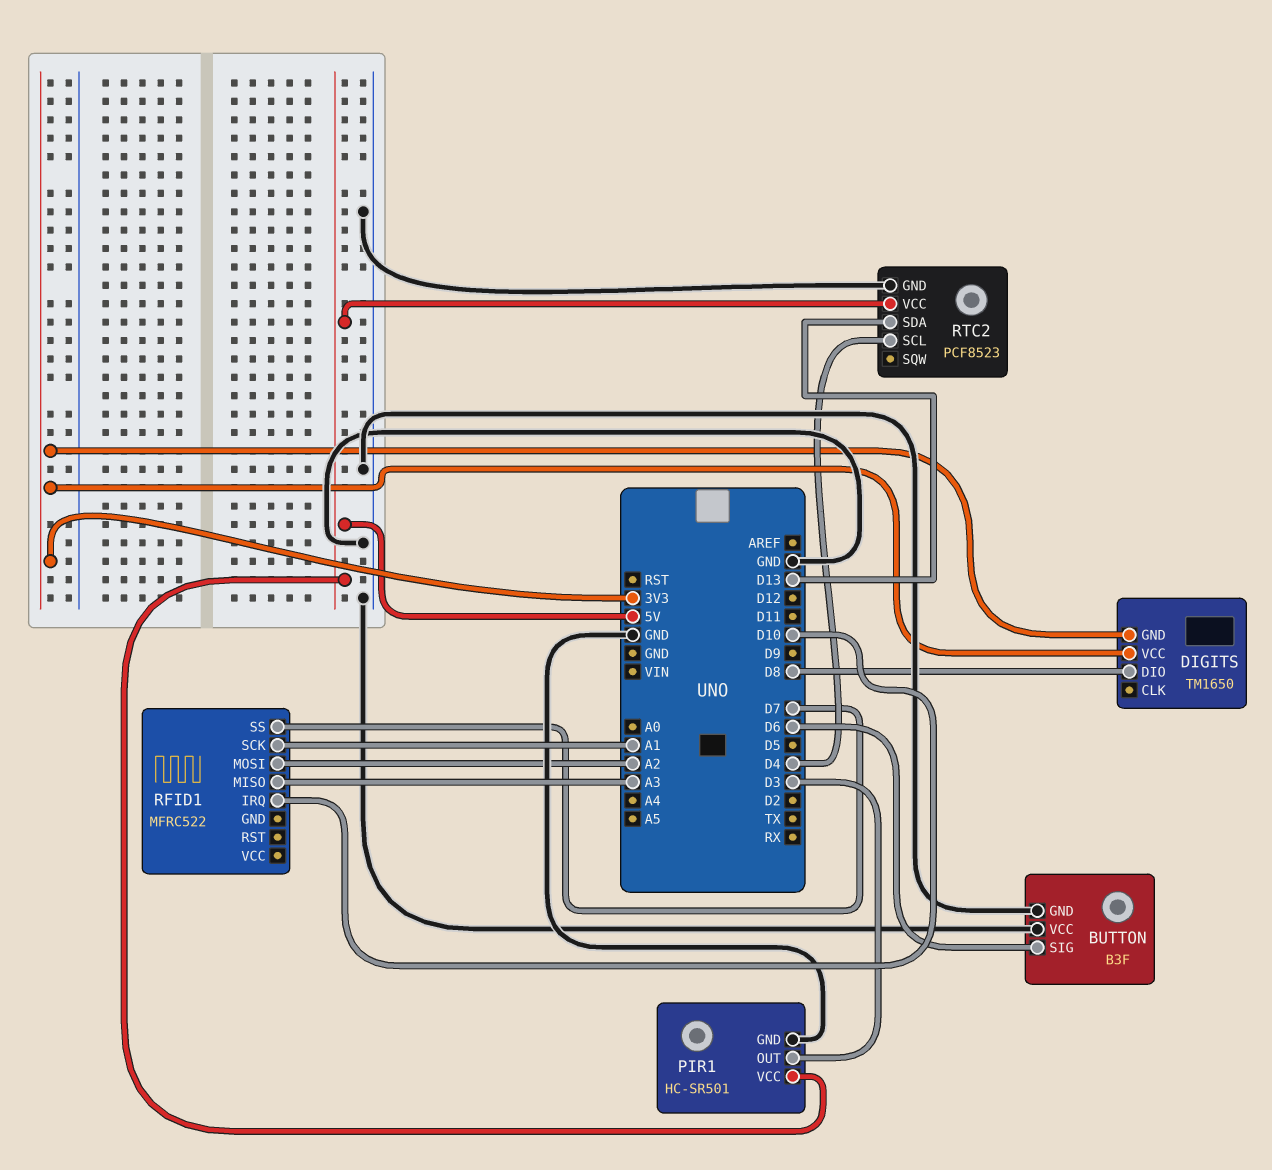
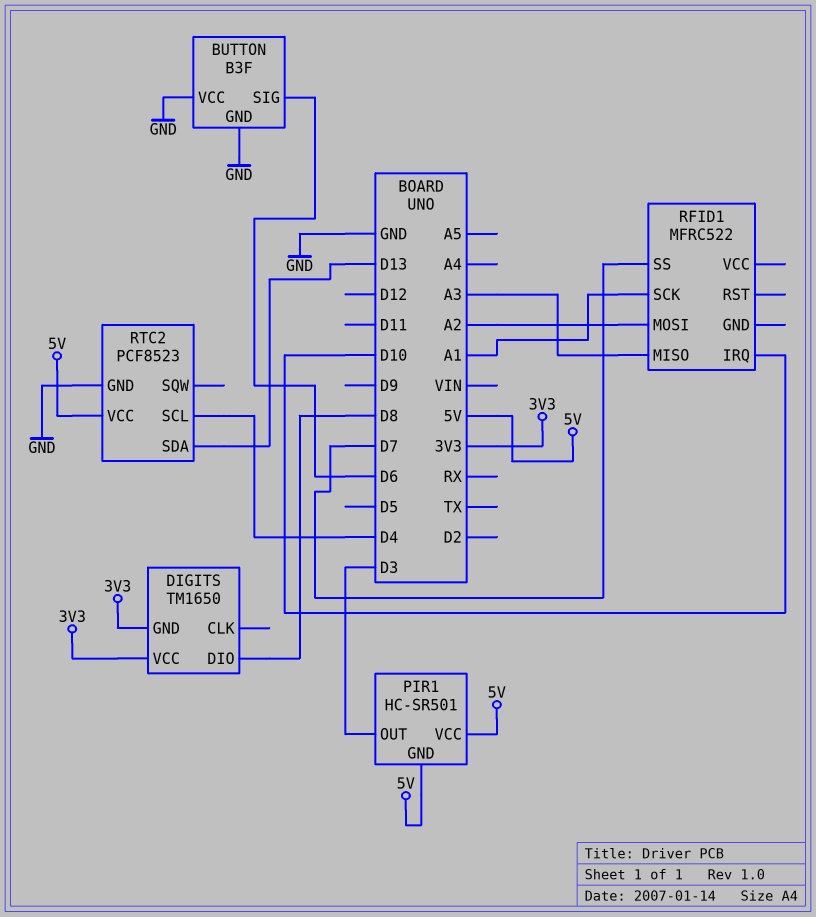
PIR1 pin GND: GND -> 5V

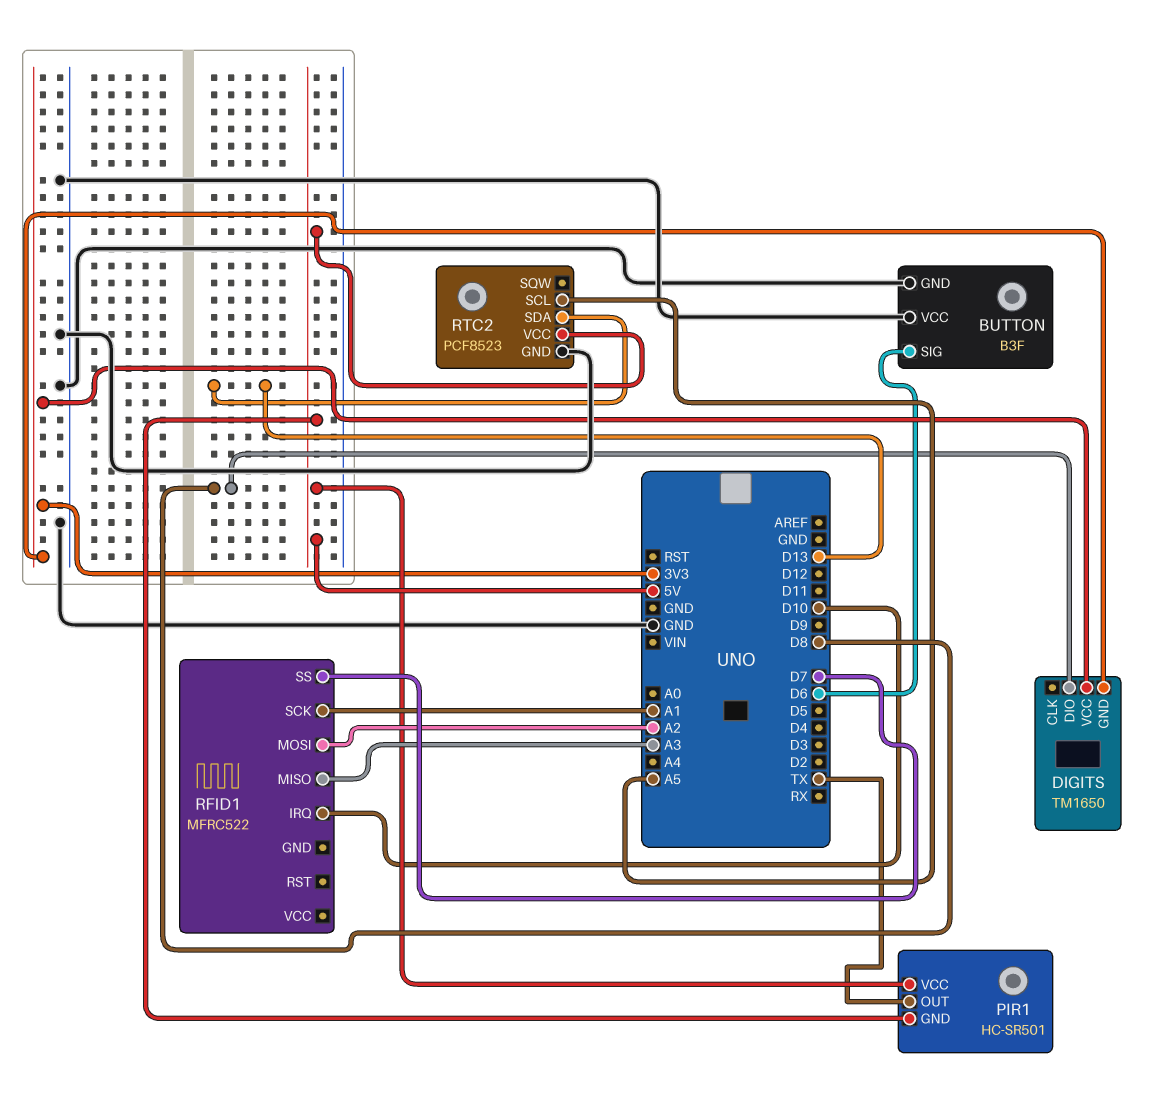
PIR1 pin OUT: D3 -> TX
RTC2 pin SCL: D4 -> A5

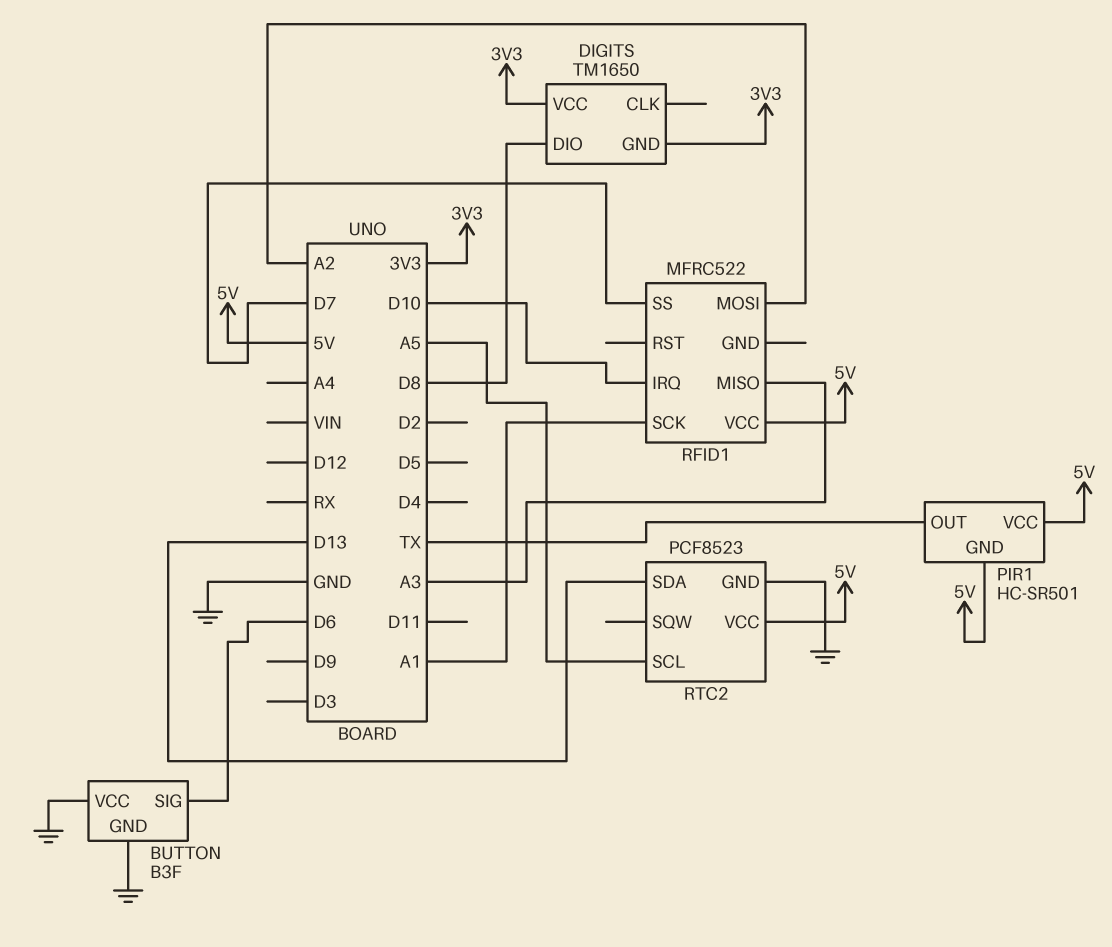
RFID1 pin VCC: none -> 5V

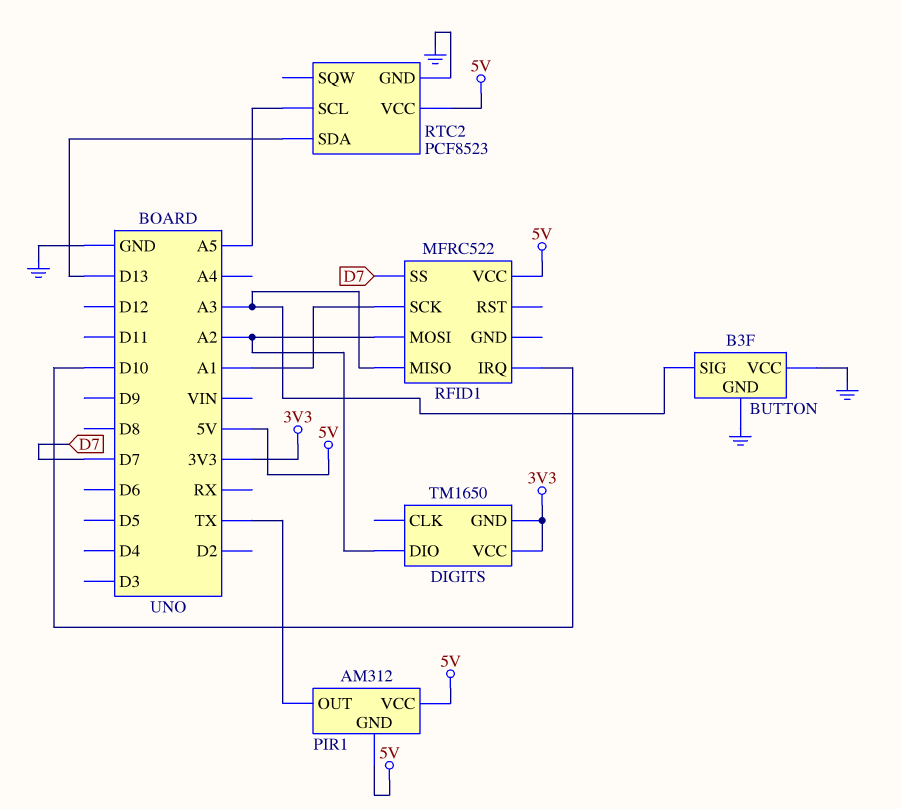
BUTTON pin SIG: D6 -> A3
DIGITS pin DIO: D8 -> A2
PIR1: HC-SR501 -> AM312

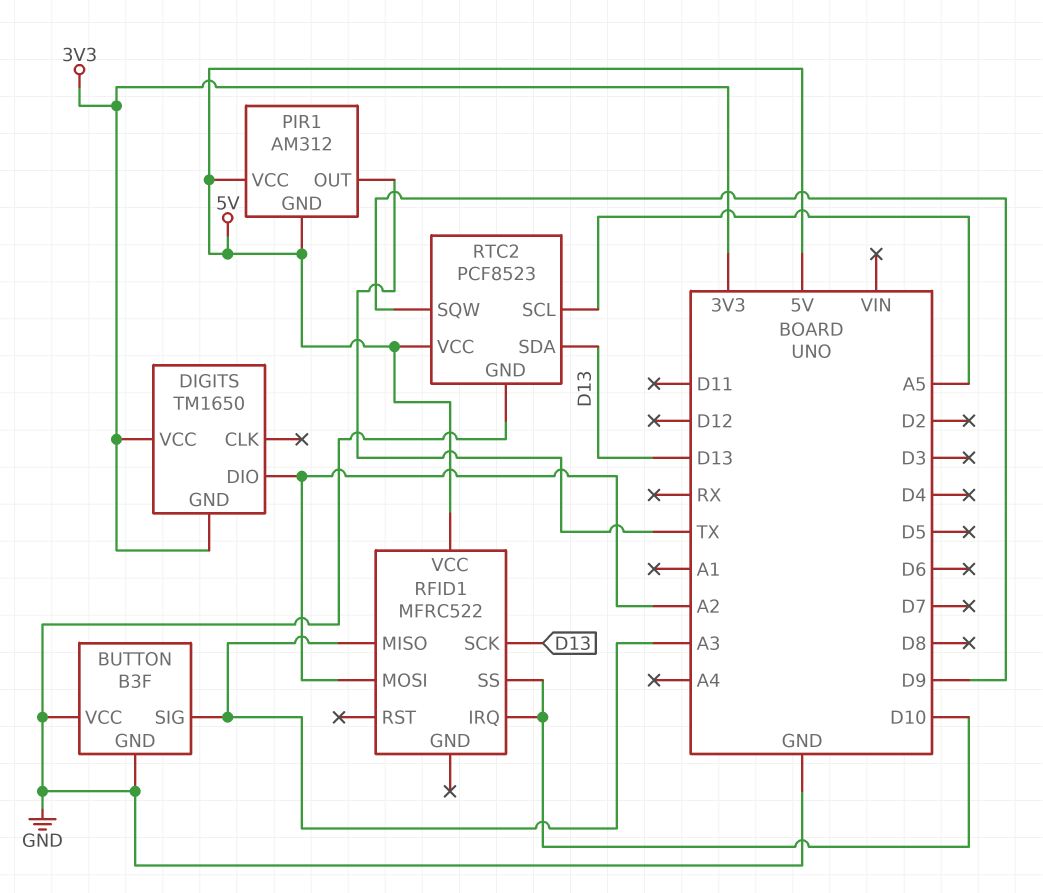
RFID1 pin SCK: A1 -> D13
RFID1 pin SS: D7 -> D10
RTC2 pin SQW: none -> D9

